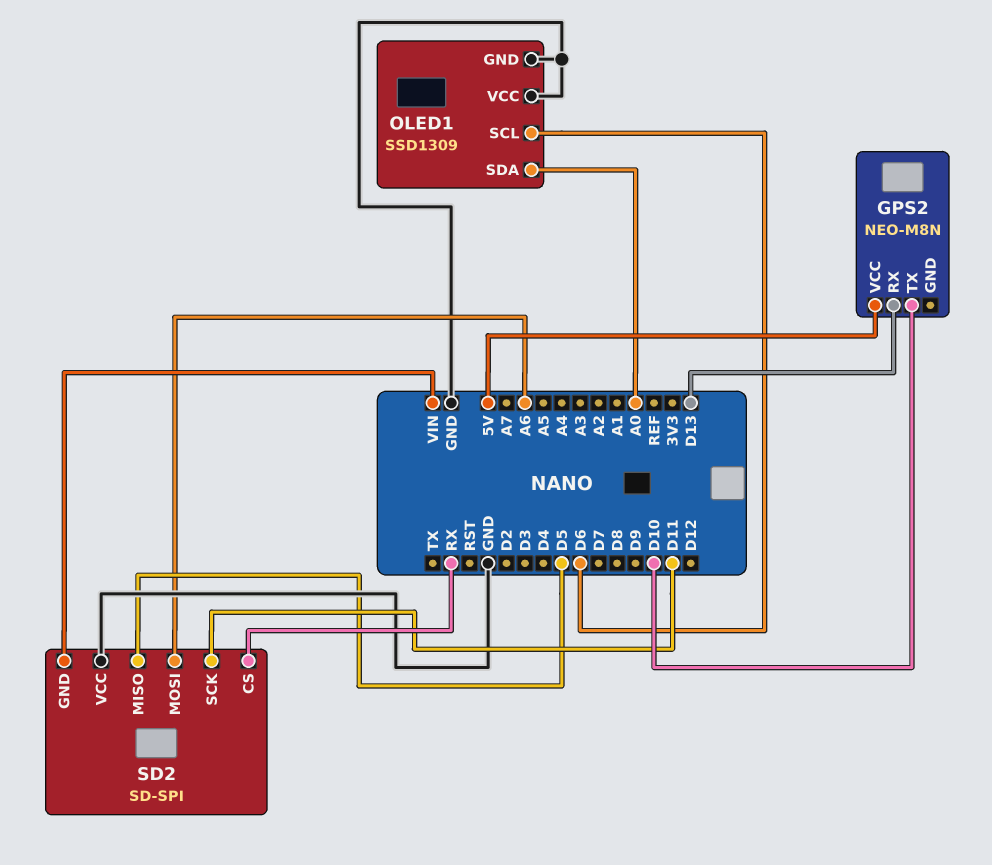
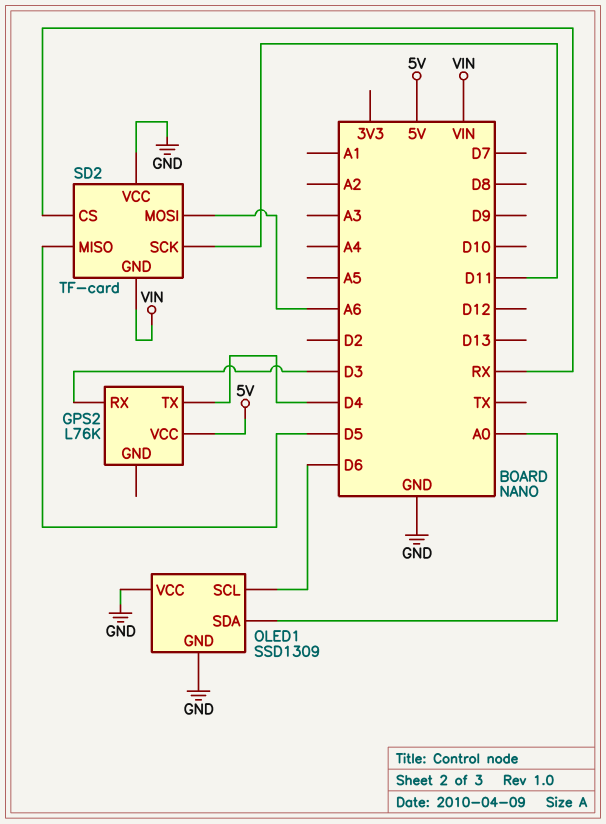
GPS2: NEO-M8N -> L76K
GPS2 pin RX: D13 -> D3
GPS2 pin TX: D10 -> D4
SD2: SD-SPI -> TF-card

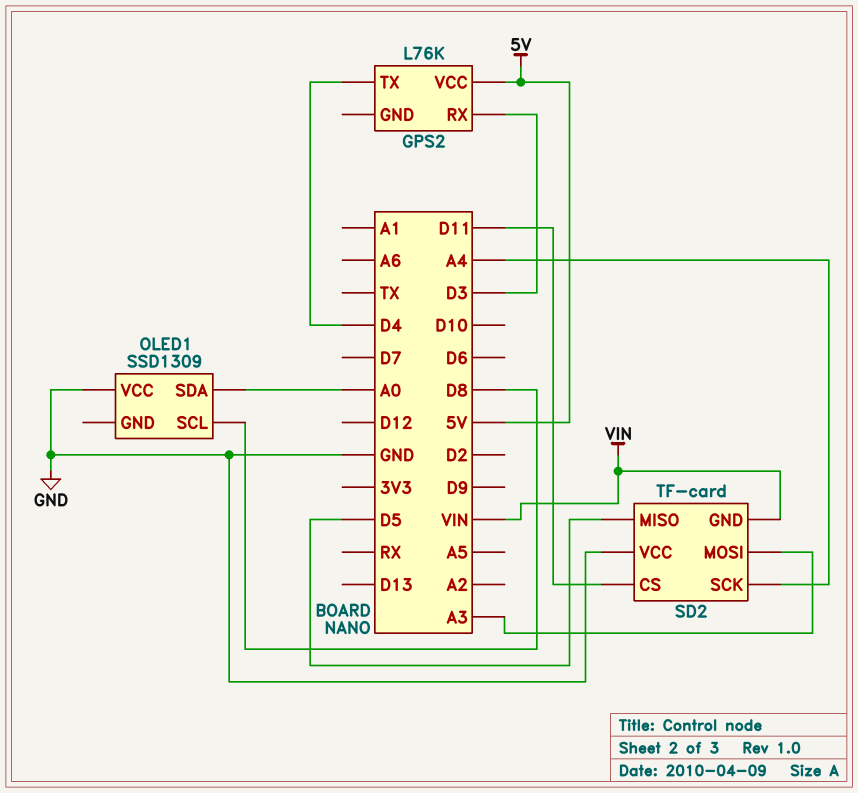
OLED1 pin GND: GND -> none
OLED1 pin SCL: D6 -> D8
SD2 pin CS: RX -> D11
SD2 pin MOSI: A6 -> A3
SD2 pin SCK: D11 -> A4

